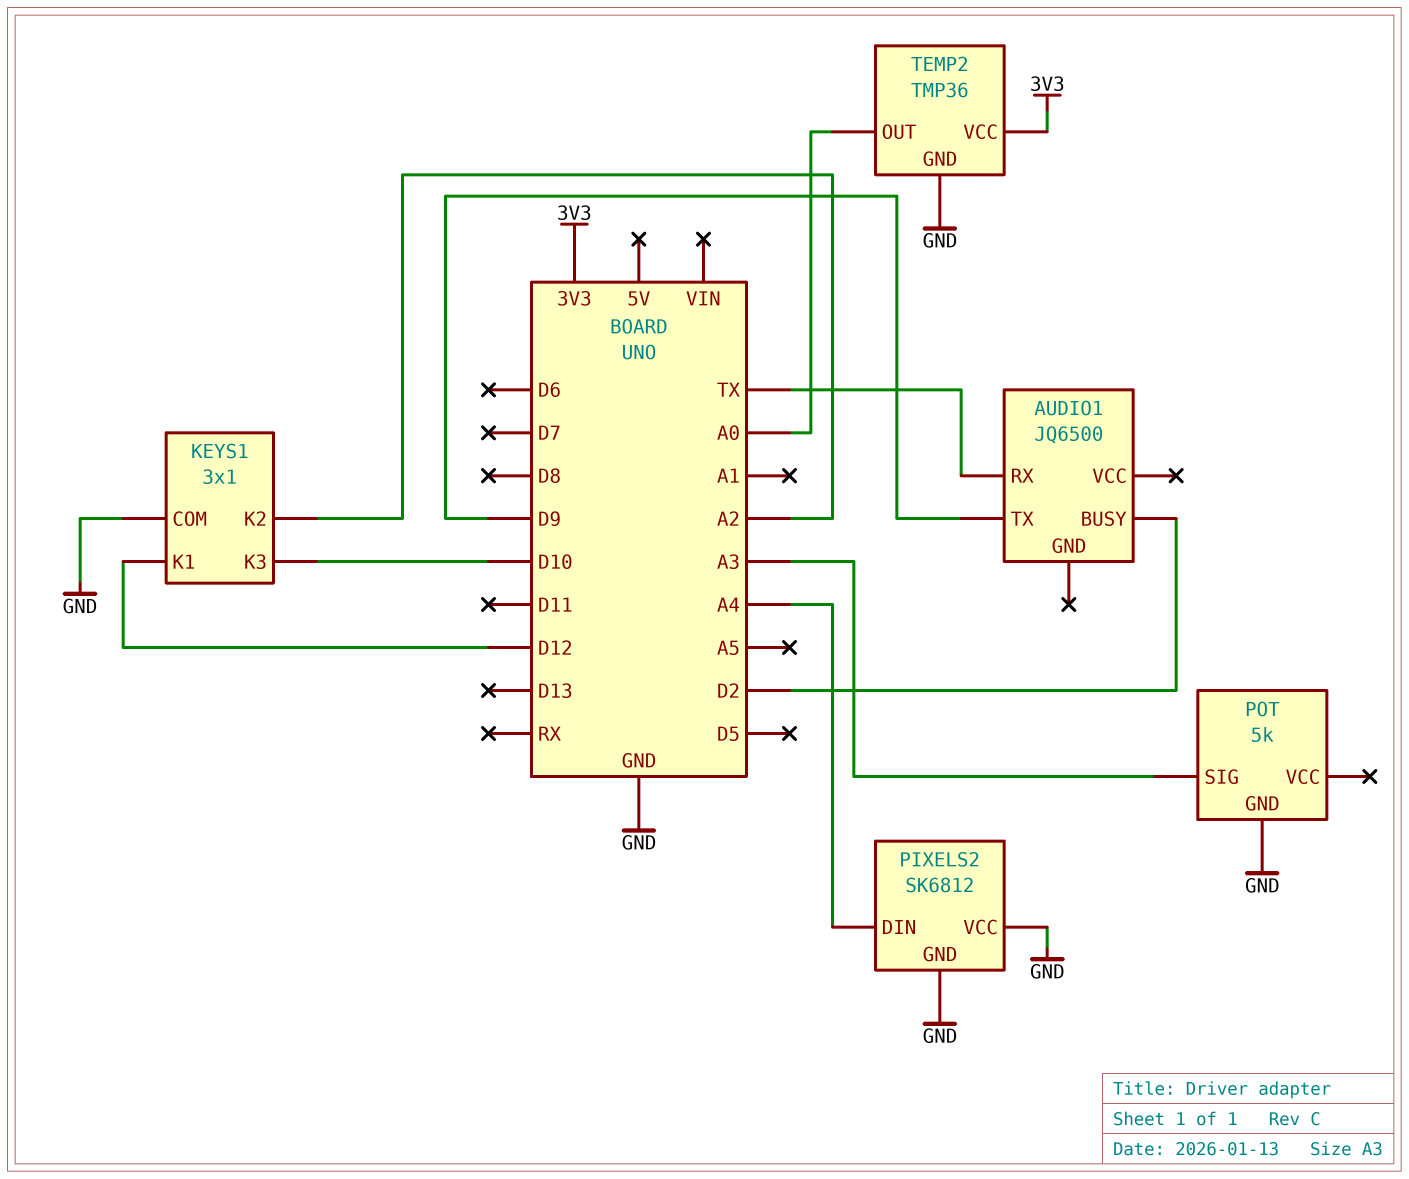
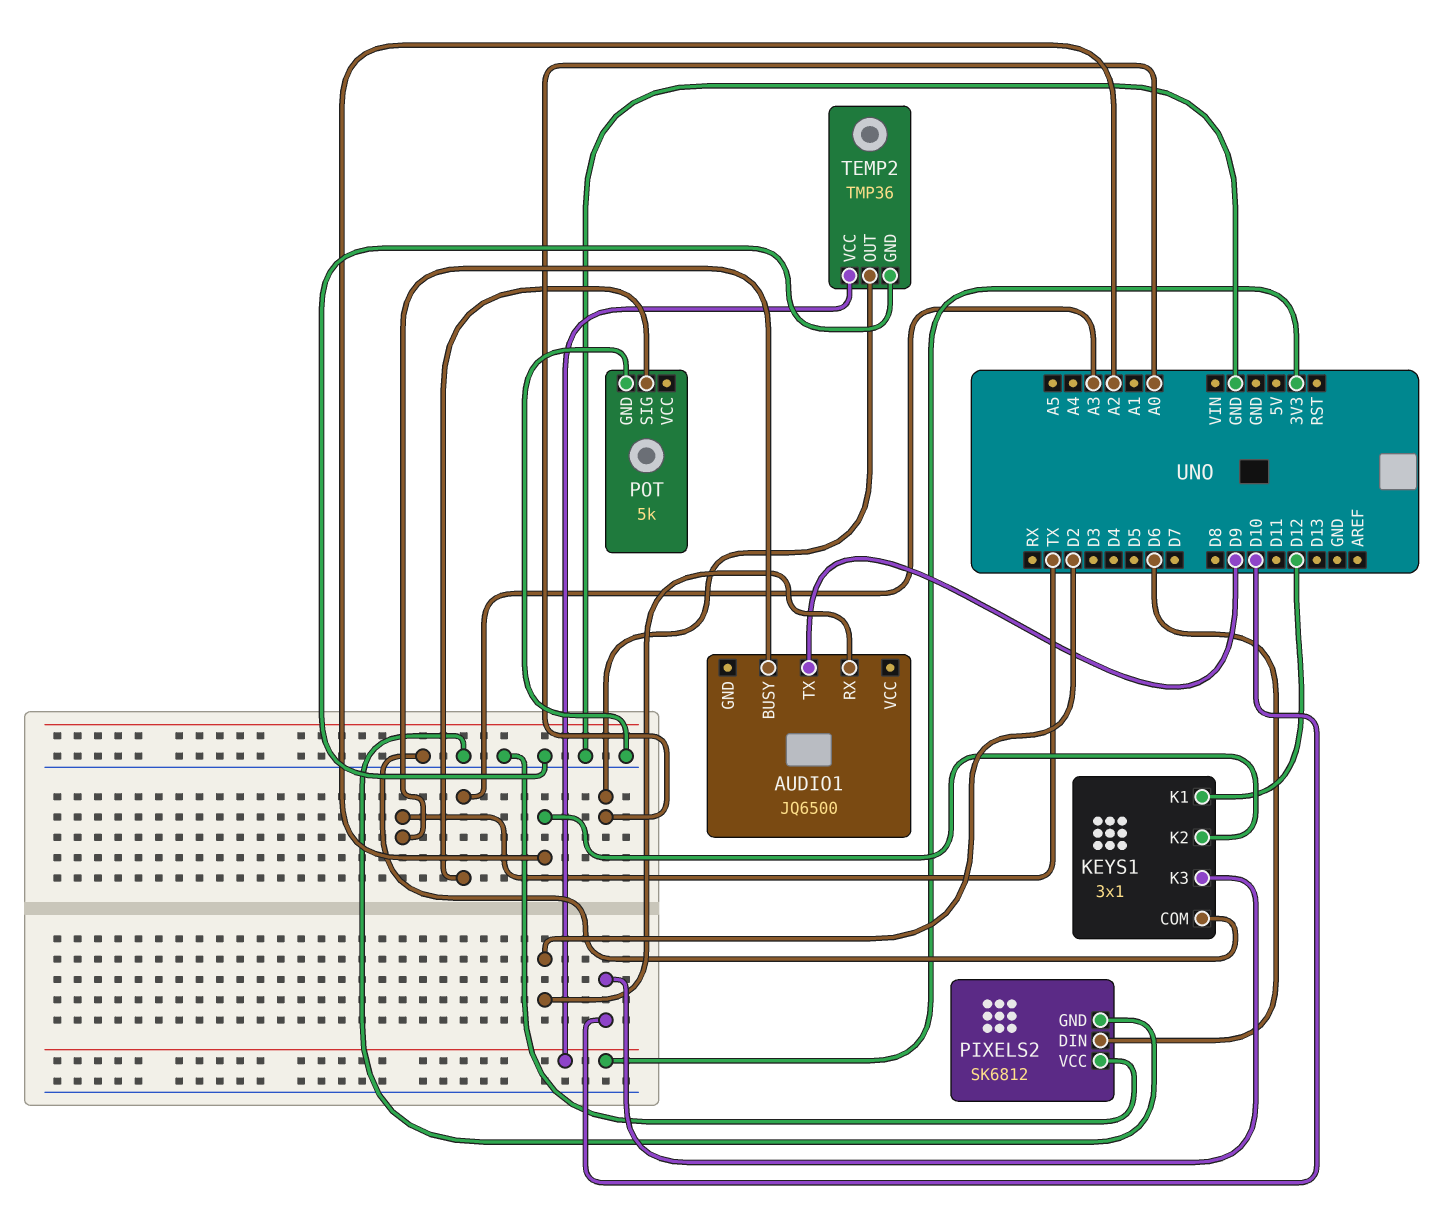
AUDIO1 pin BUSY: D2 -> TX
AUDIO1 pin RX: TX -> D2
PIXELS2 pin DIN: A4 -> D6

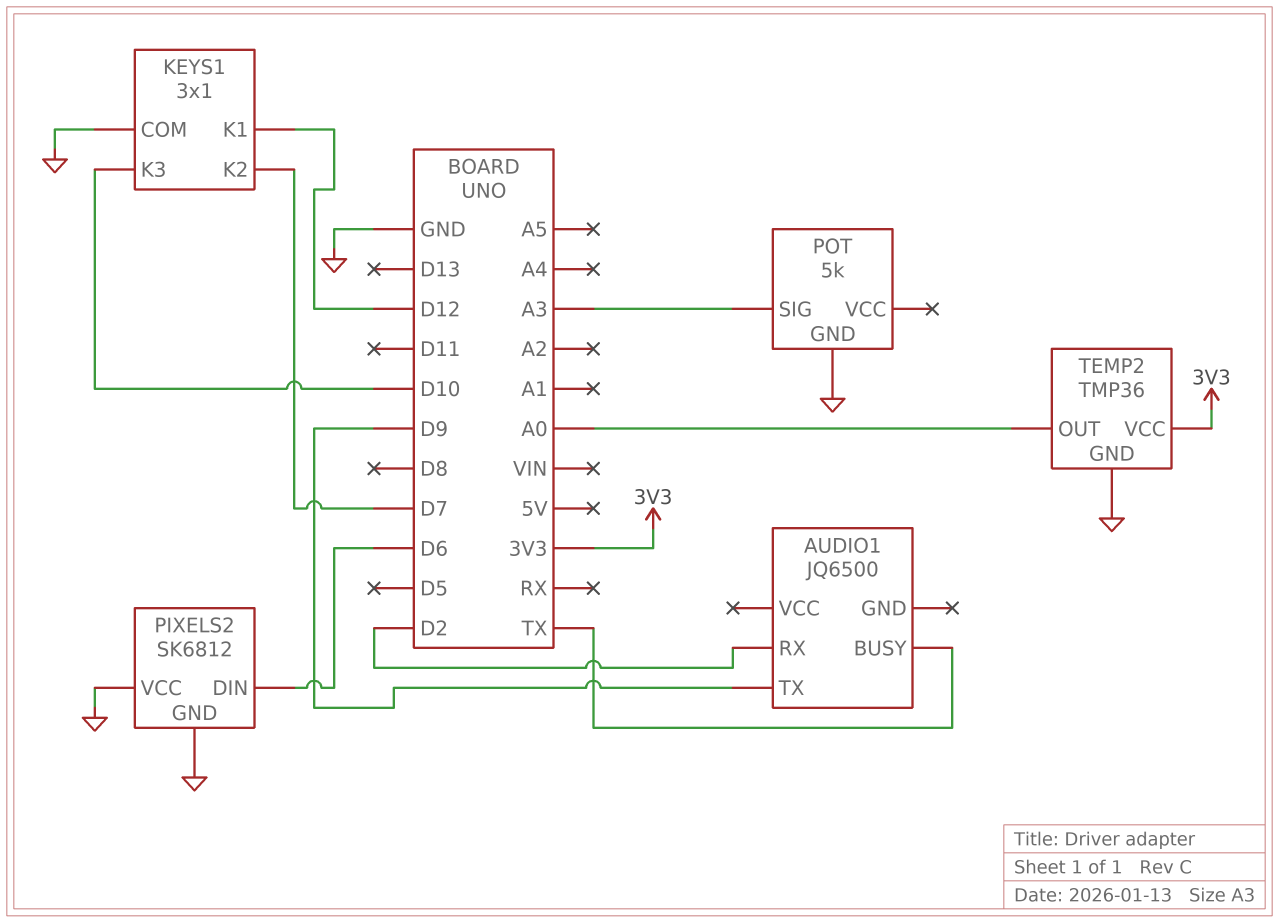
KEYS1 pin K2: A2 -> D7

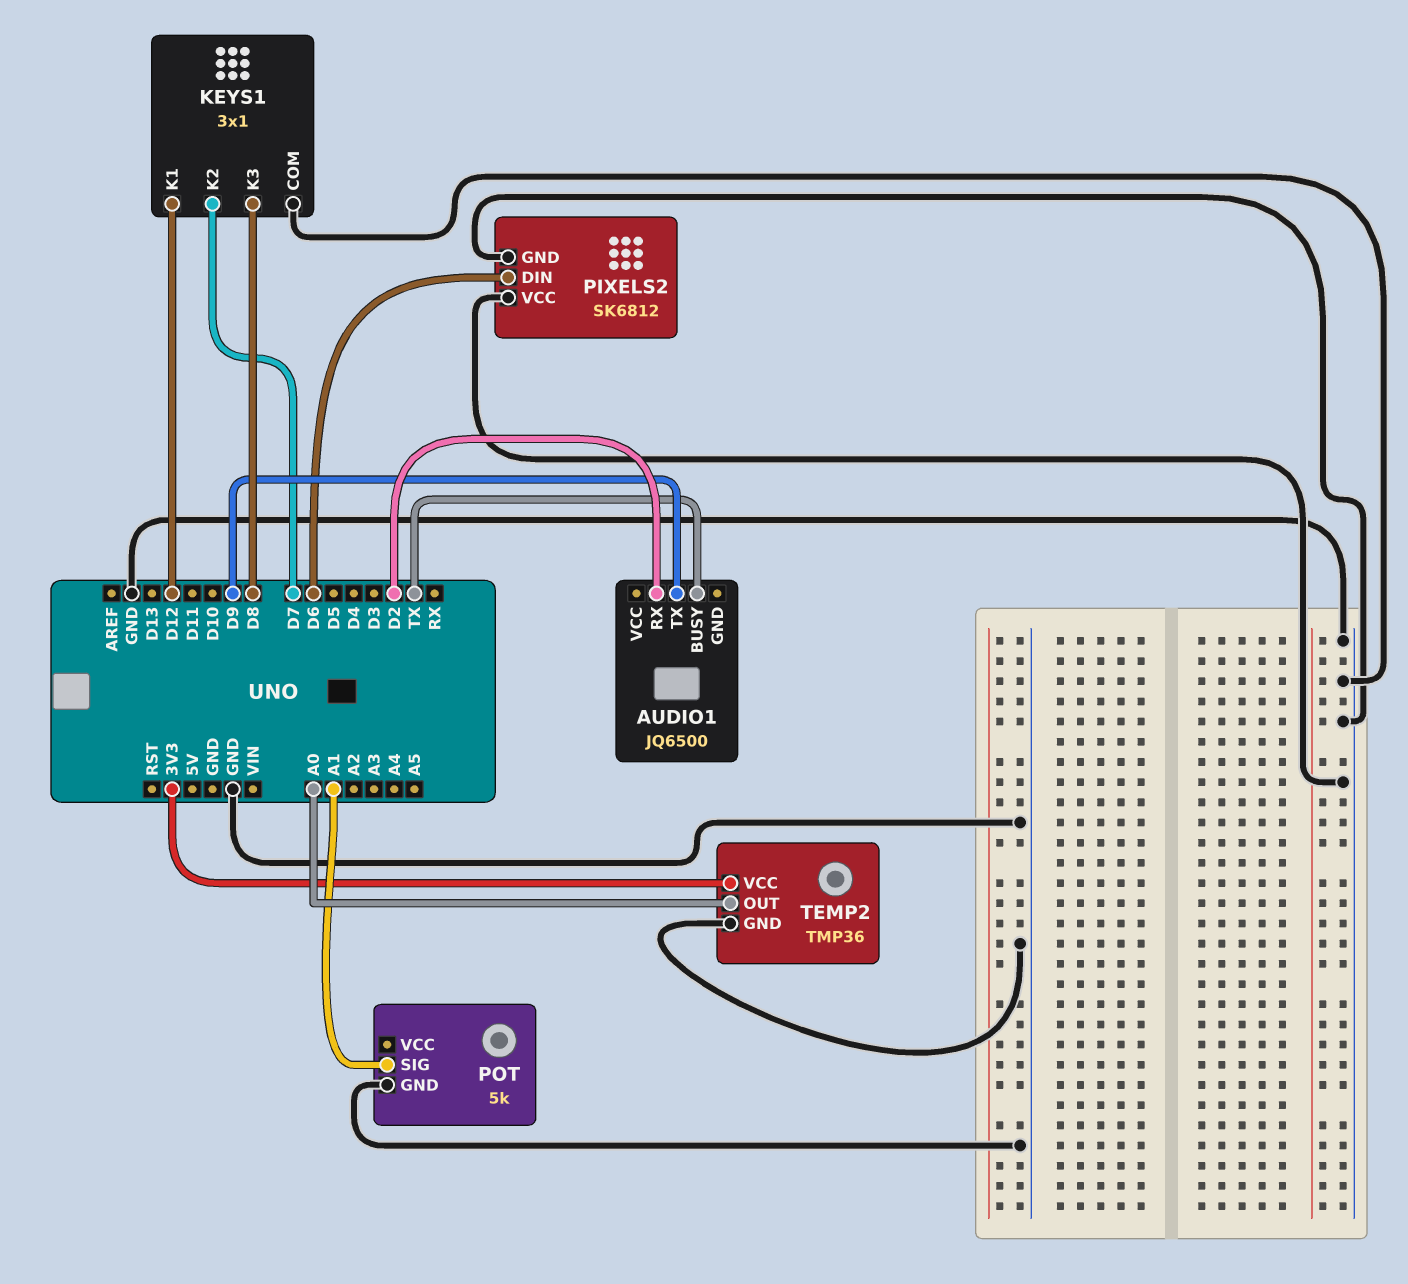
KEYS1 pin K3: D10 -> D8
POT pin SIG: A3 -> A1

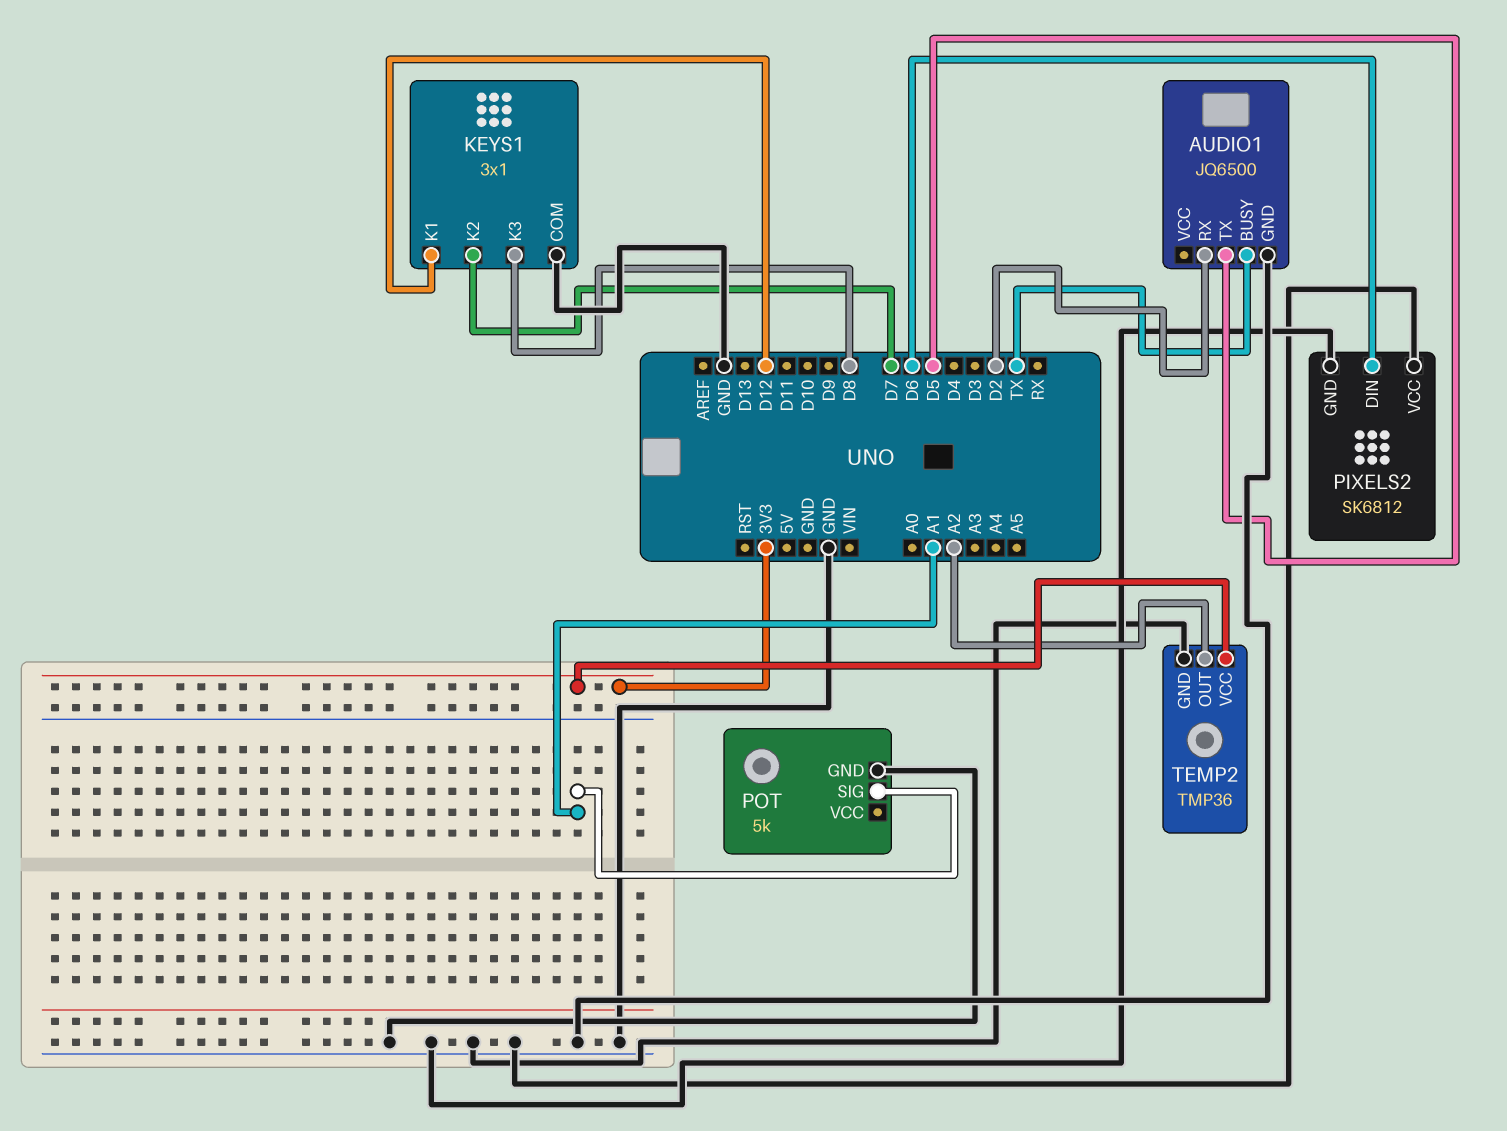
AUDIO1 pin GND: none -> GND
AUDIO1 pin TX: D9 -> D5
TEMP2 pin OUT: A0 -> A2

